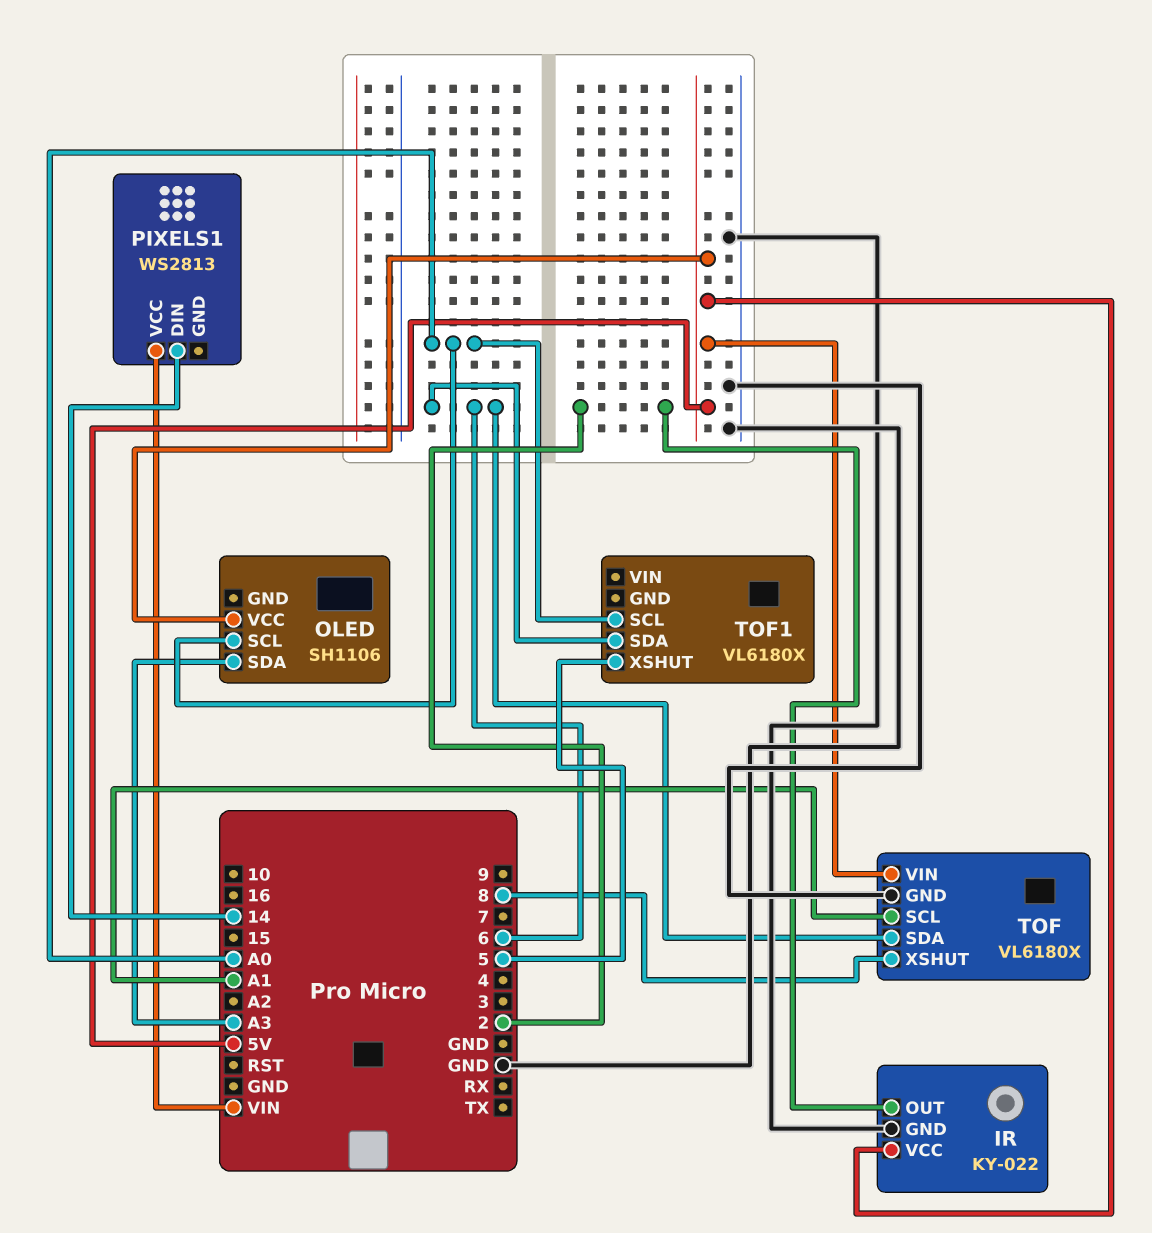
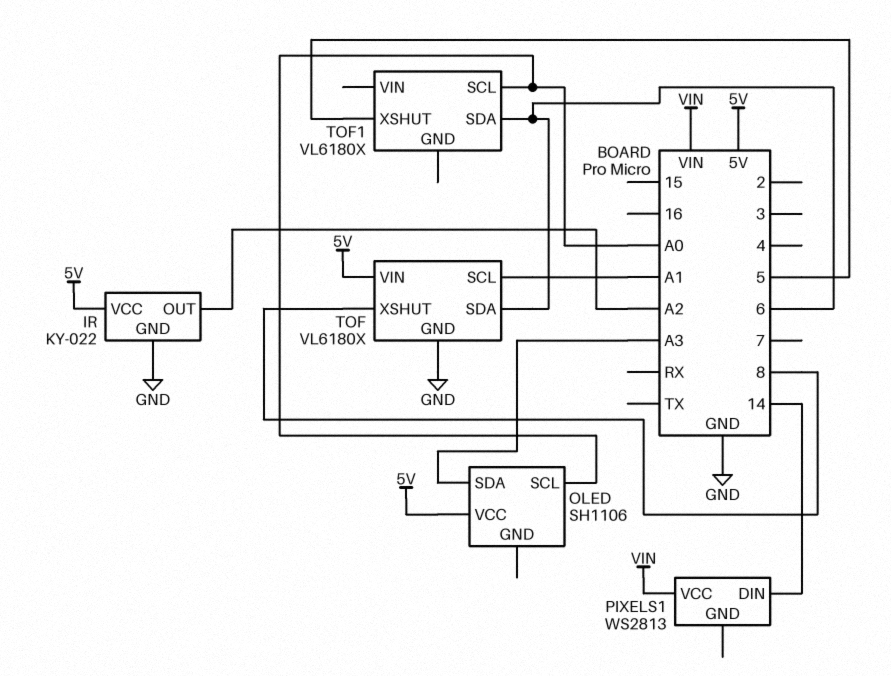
IR pin OUT: 2 -> A2

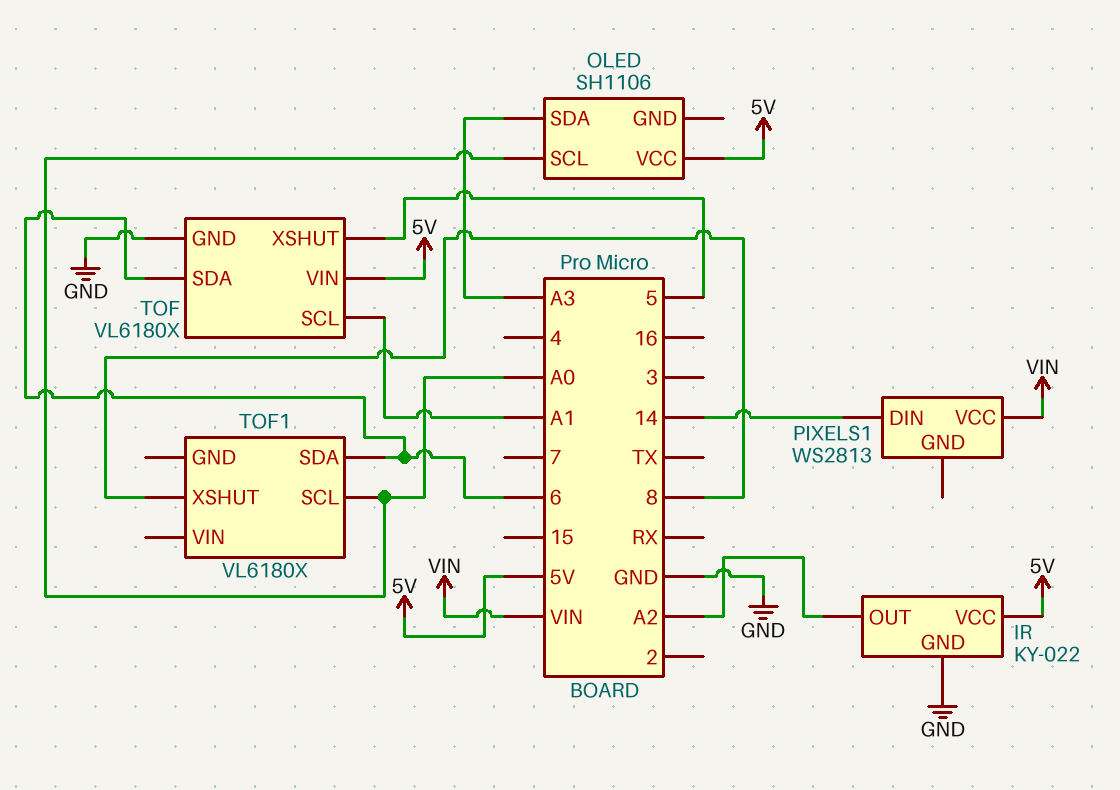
TOF pin XSHUT: 8 -> 5
TOF1 pin XSHUT: 5 -> 8

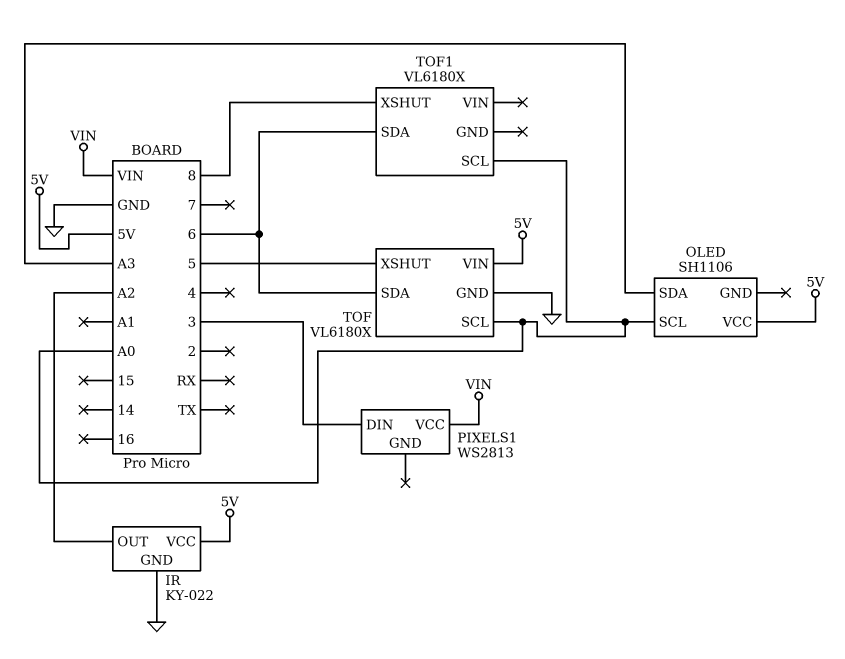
PIXELS1 pin DIN: 14 -> 3
TOF pin SCL: A1 -> A0

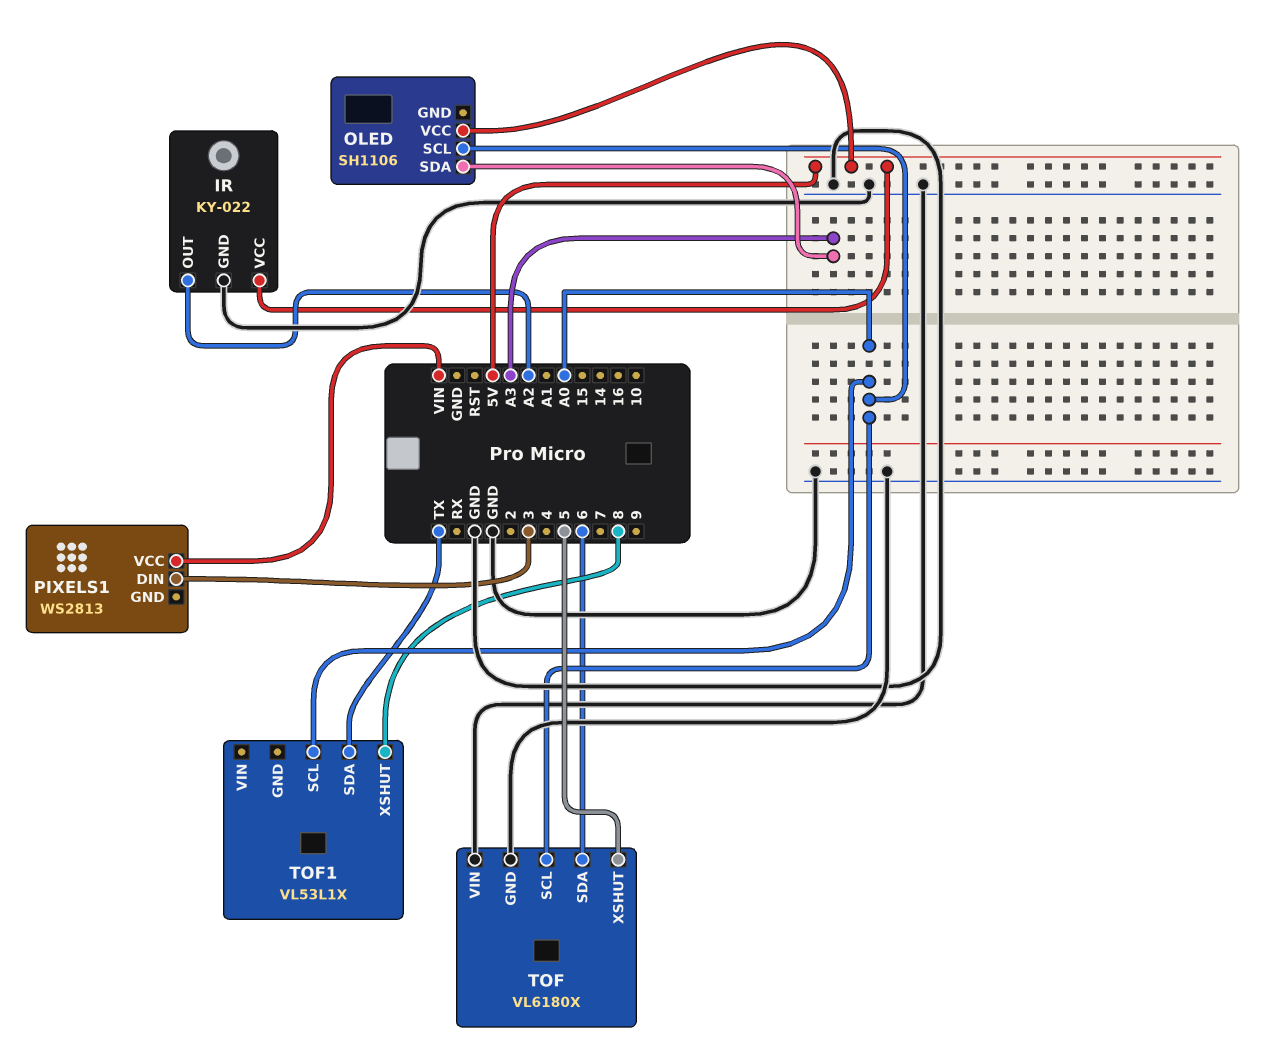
TOF pin VIN: 5V -> GND
TOF1: VL6180X -> VL53L1X
TOF1 pin SDA: 6 -> TX

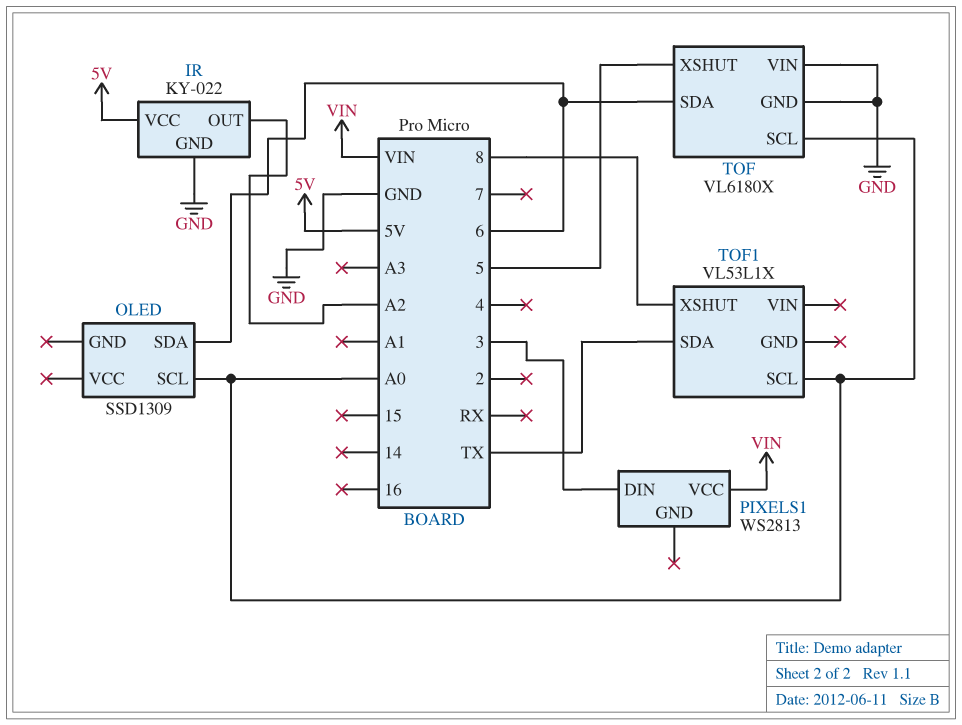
OLED: SH1106 -> SSD1309
OLED pin SDA: A3 -> 6
OLED pin VCC: 5V -> none

